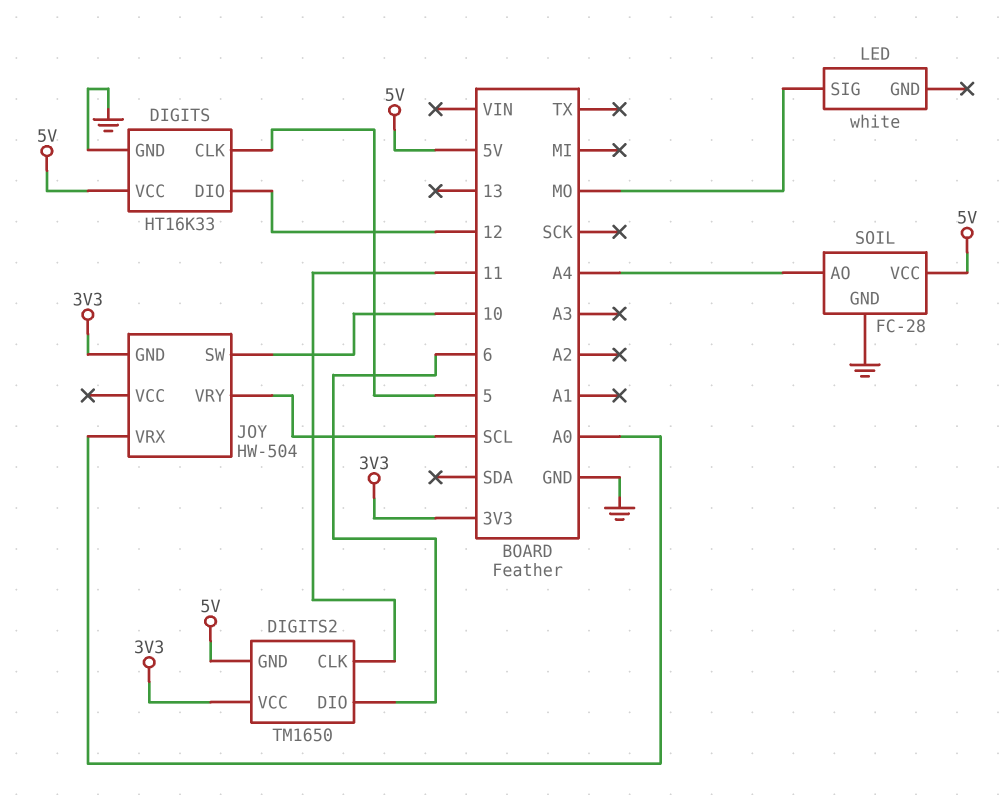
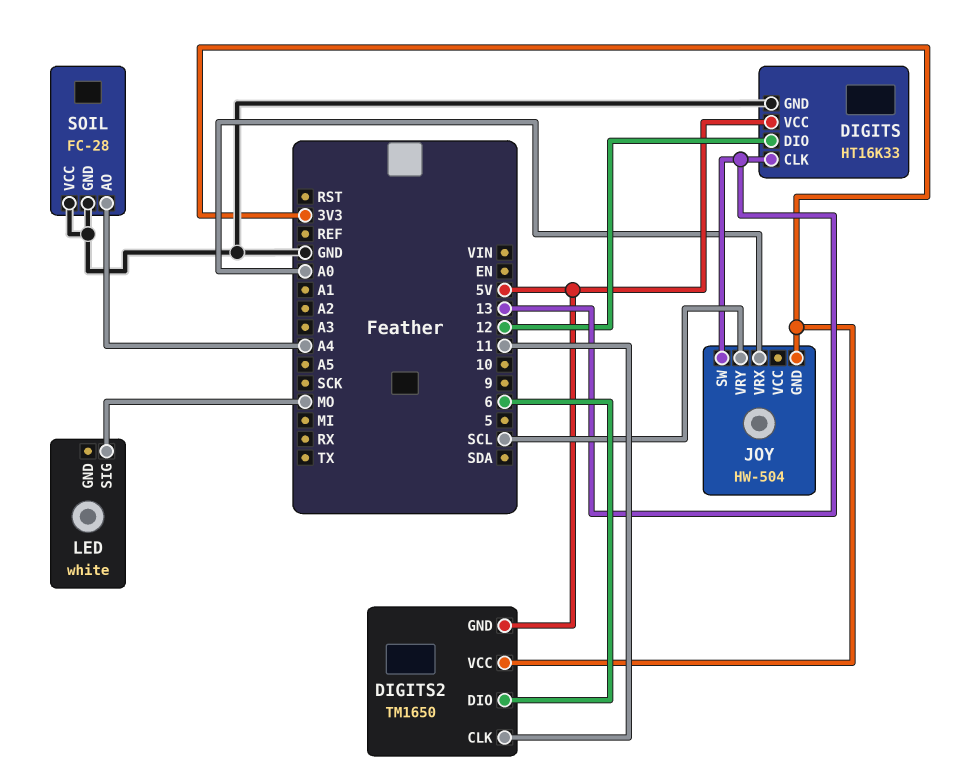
DIGITS pin CLK: 5 -> 13
JOY pin SW: 10 -> 13
SOIL pin VCC: 5V -> GND

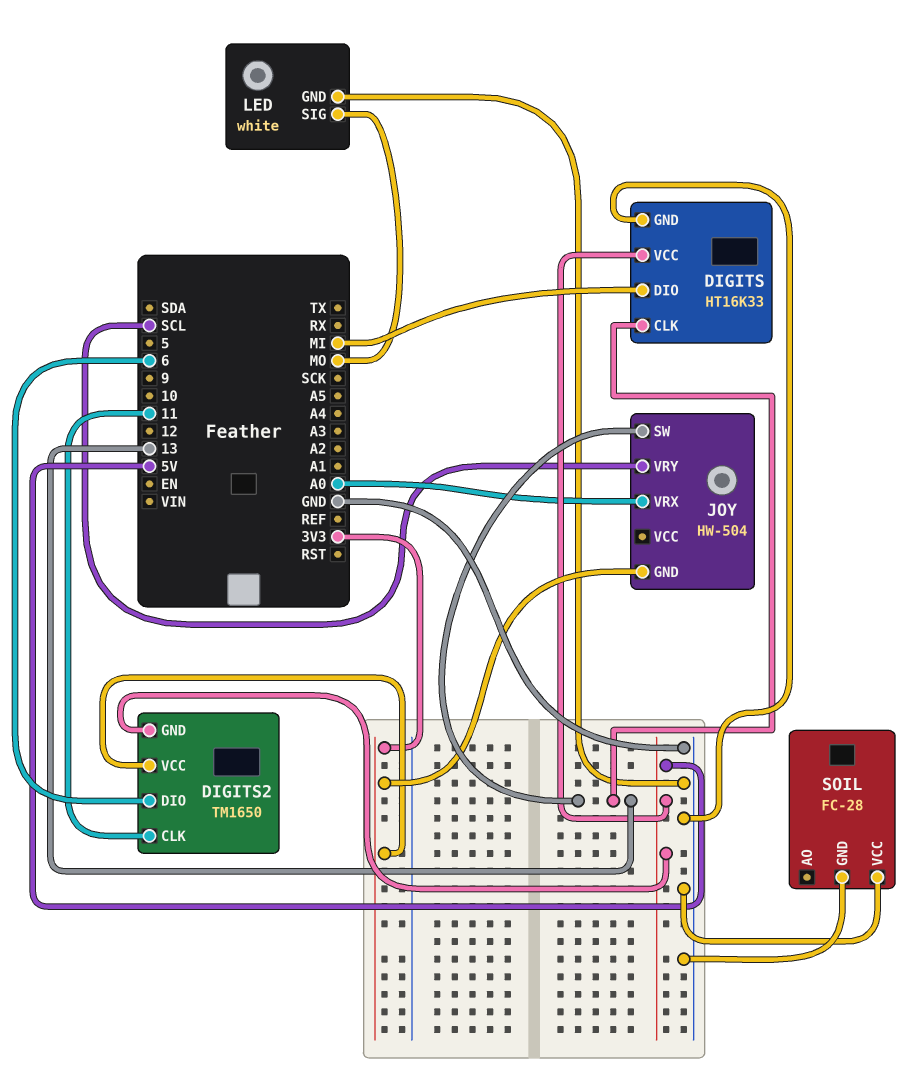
DIGITS pin DIO: 12 -> MI
LED pin GND: none -> GND
SOIL pin AO: A4 -> none

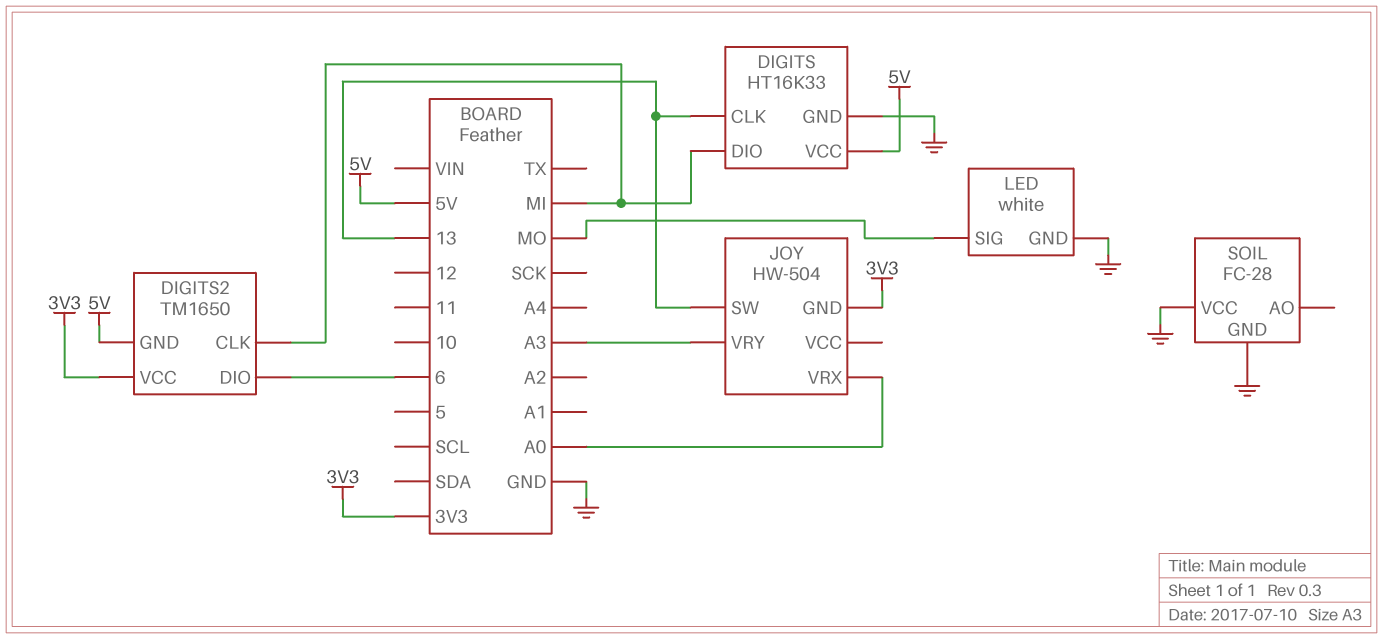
DIGITS2 pin CLK: 11 -> MI
JOY pin VRY: SCL -> A3

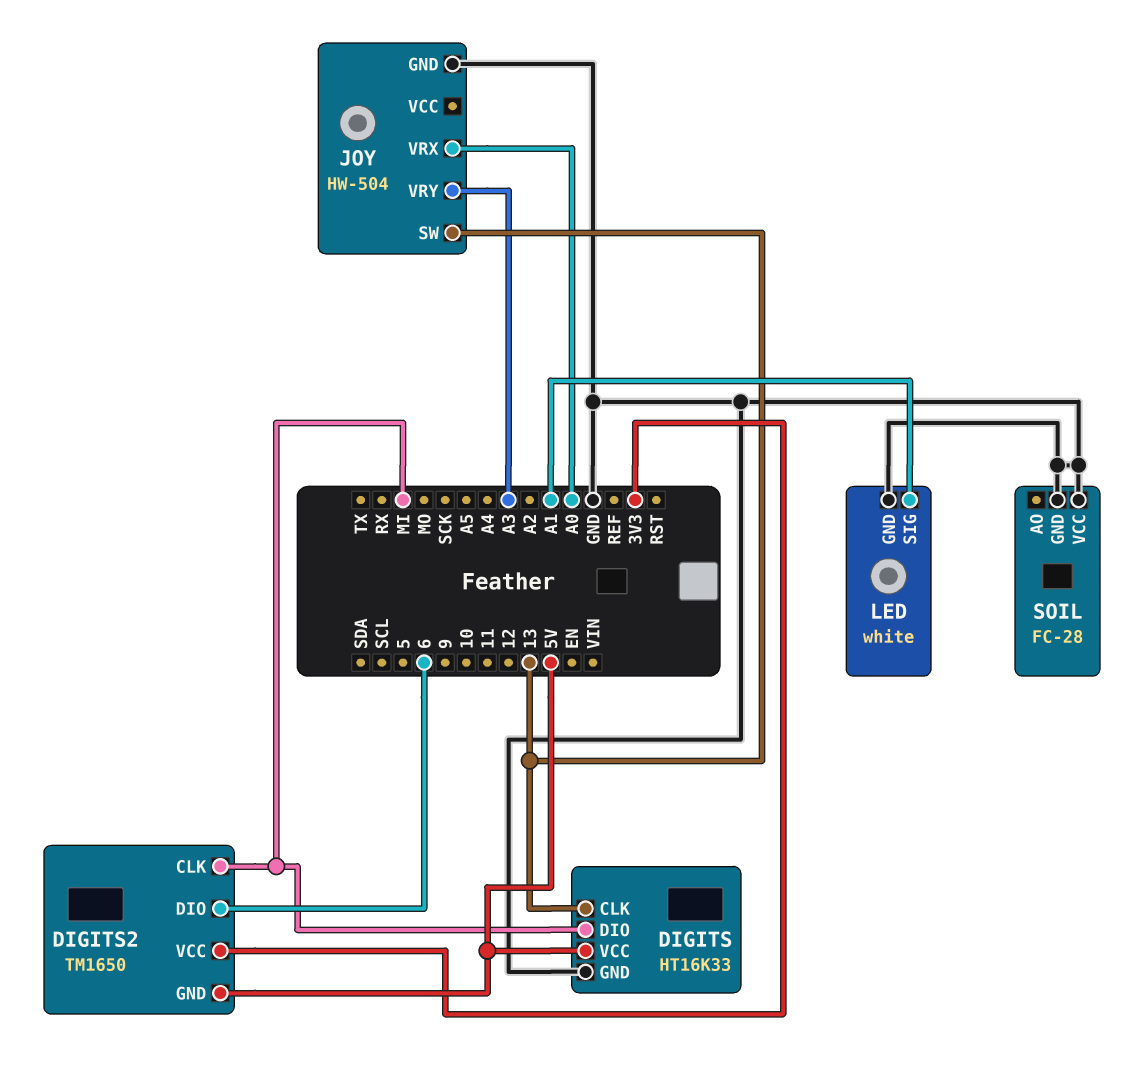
JOY pin GND: 3V3 -> GND
LED pin SIG: MO -> A1

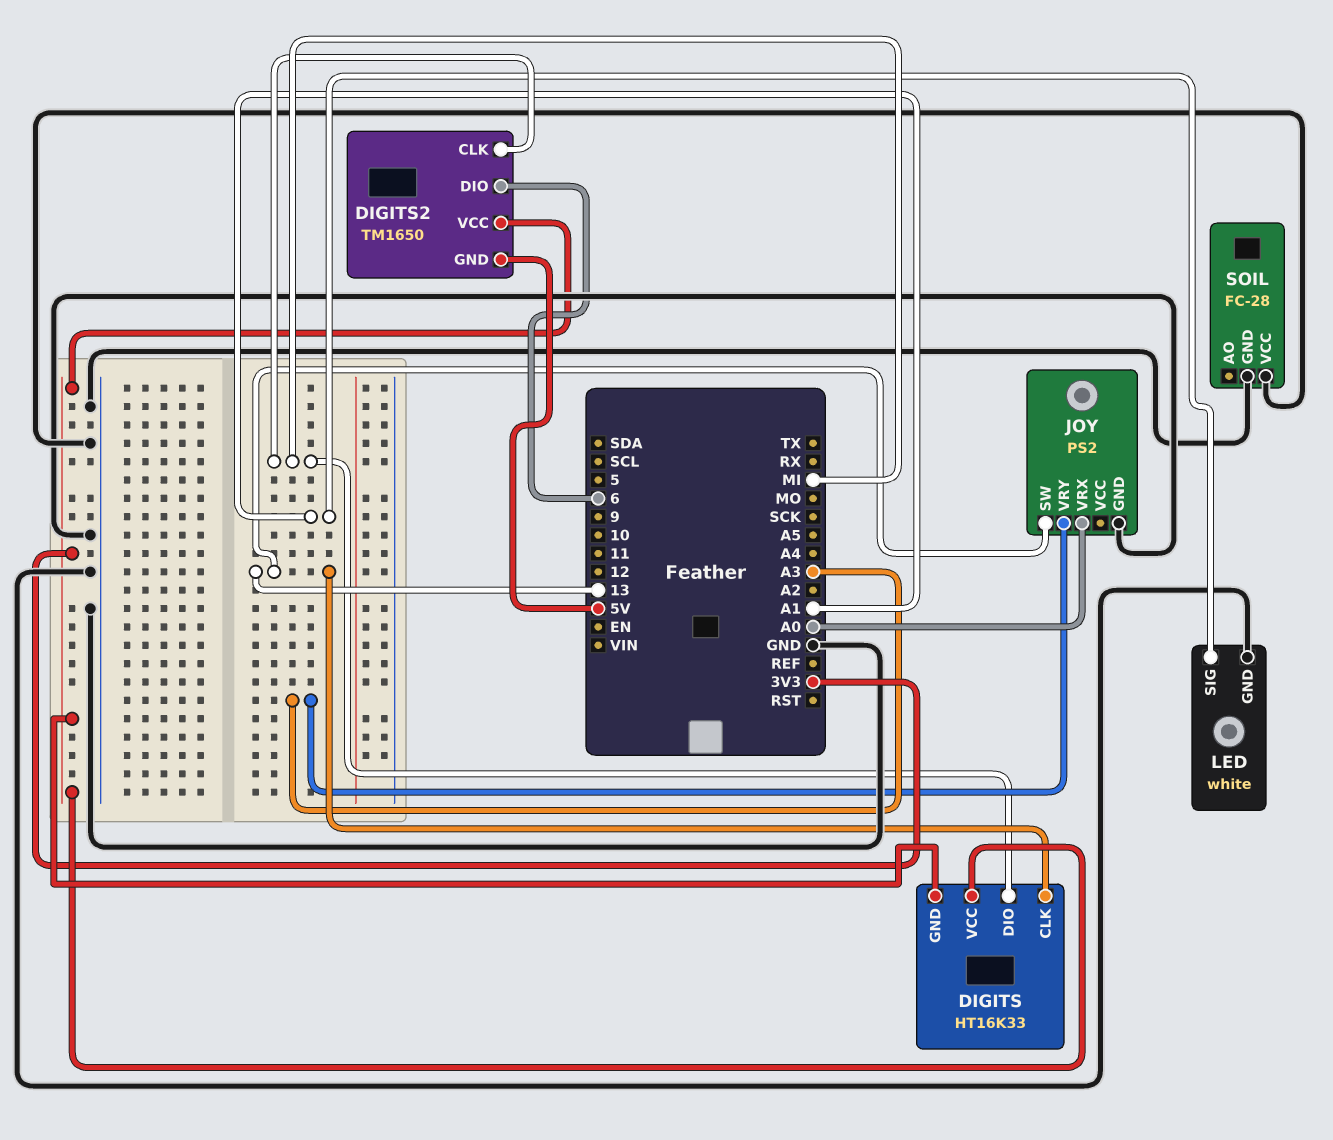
DIGITS pin GND: GND -> 3V3
DIGITS pin VCC: 5V -> 3V3
JOY: HW-504 -> PS2

